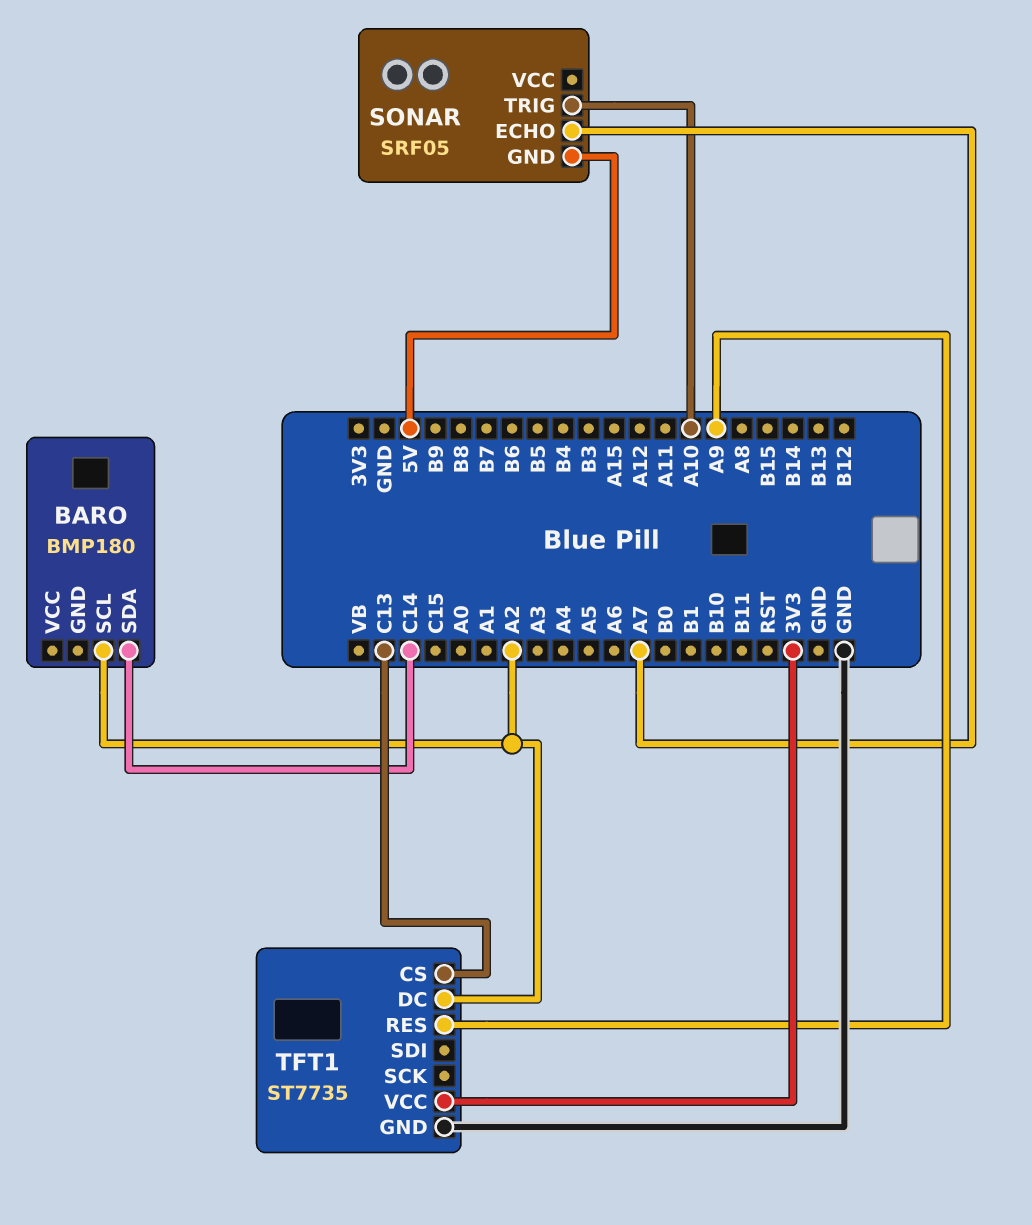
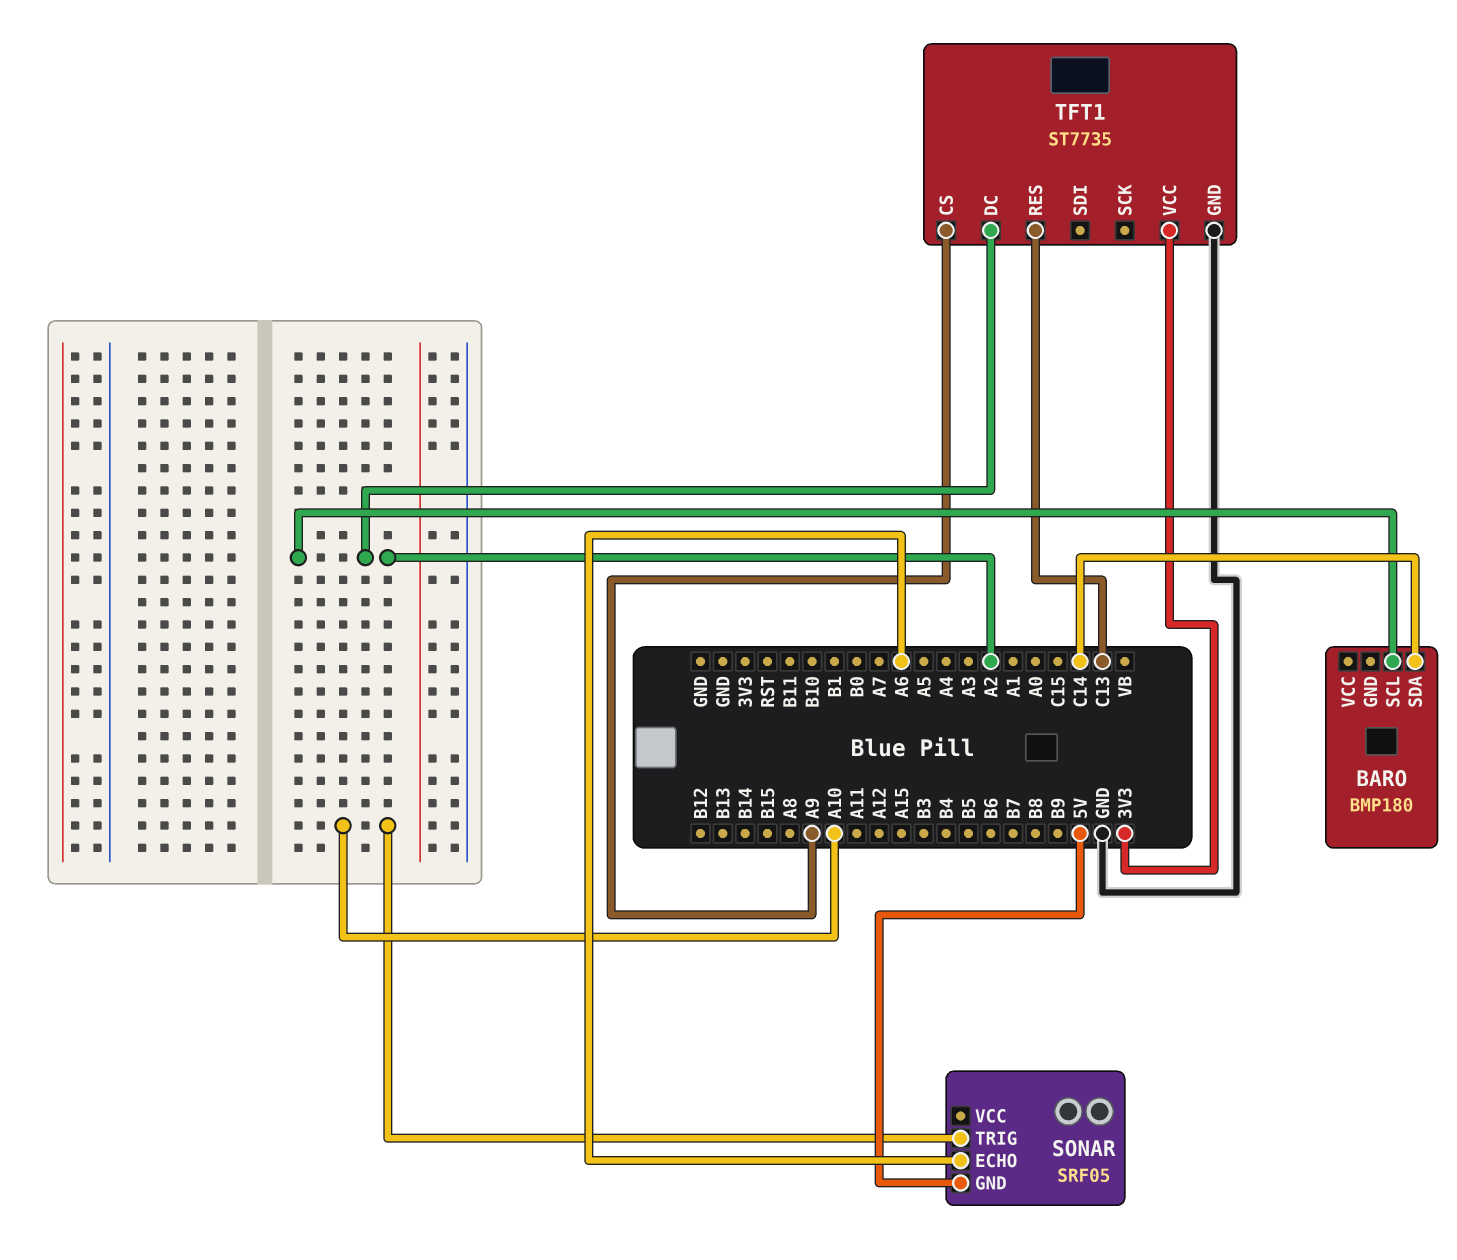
SONAR pin ECHO: A7 -> A6
TFT1 pin CS: C13 -> A9
TFT1 pin RES: A9 -> C13

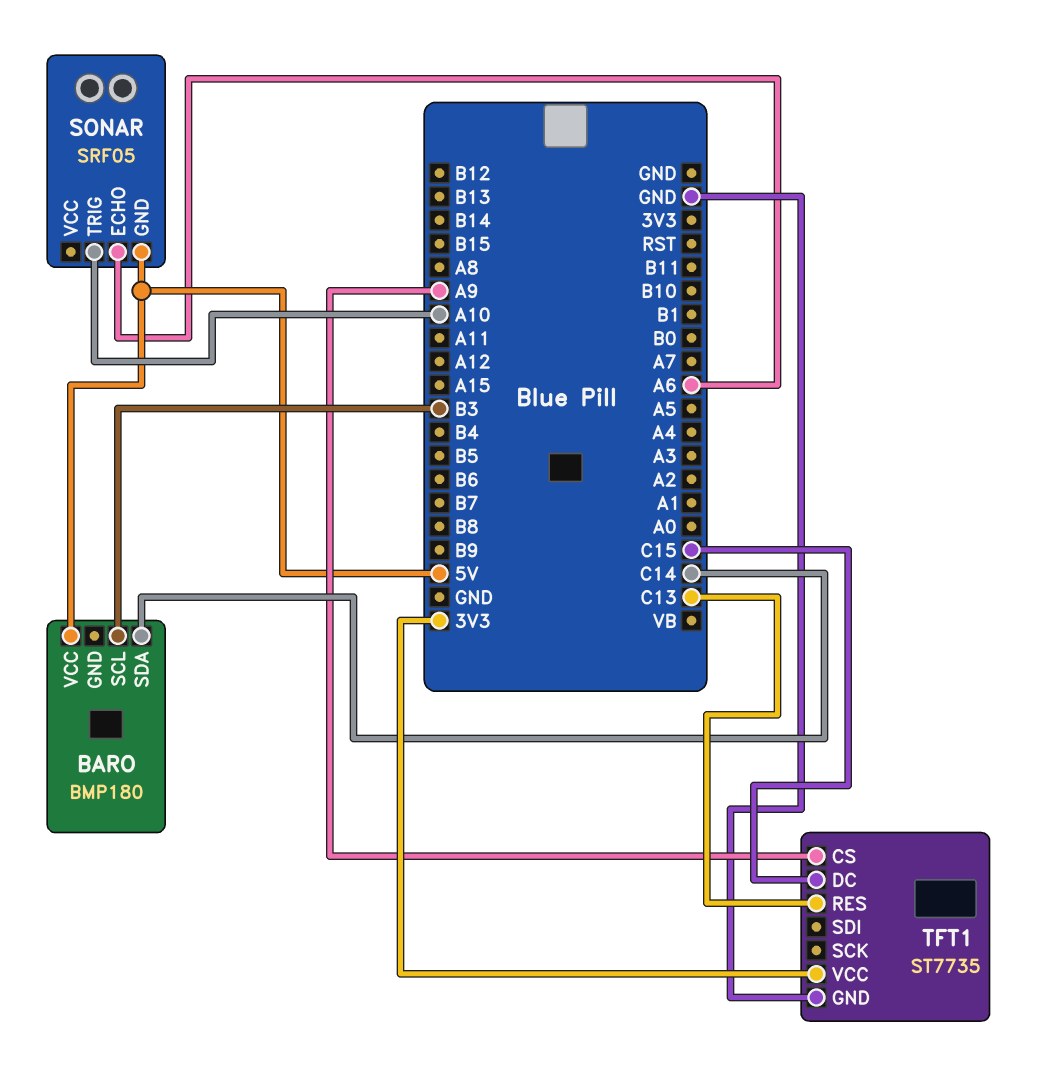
BARO pin SCL: A2 -> B3
BARO pin VCC: none -> 5V
TFT1 pin DC: A2 -> C15

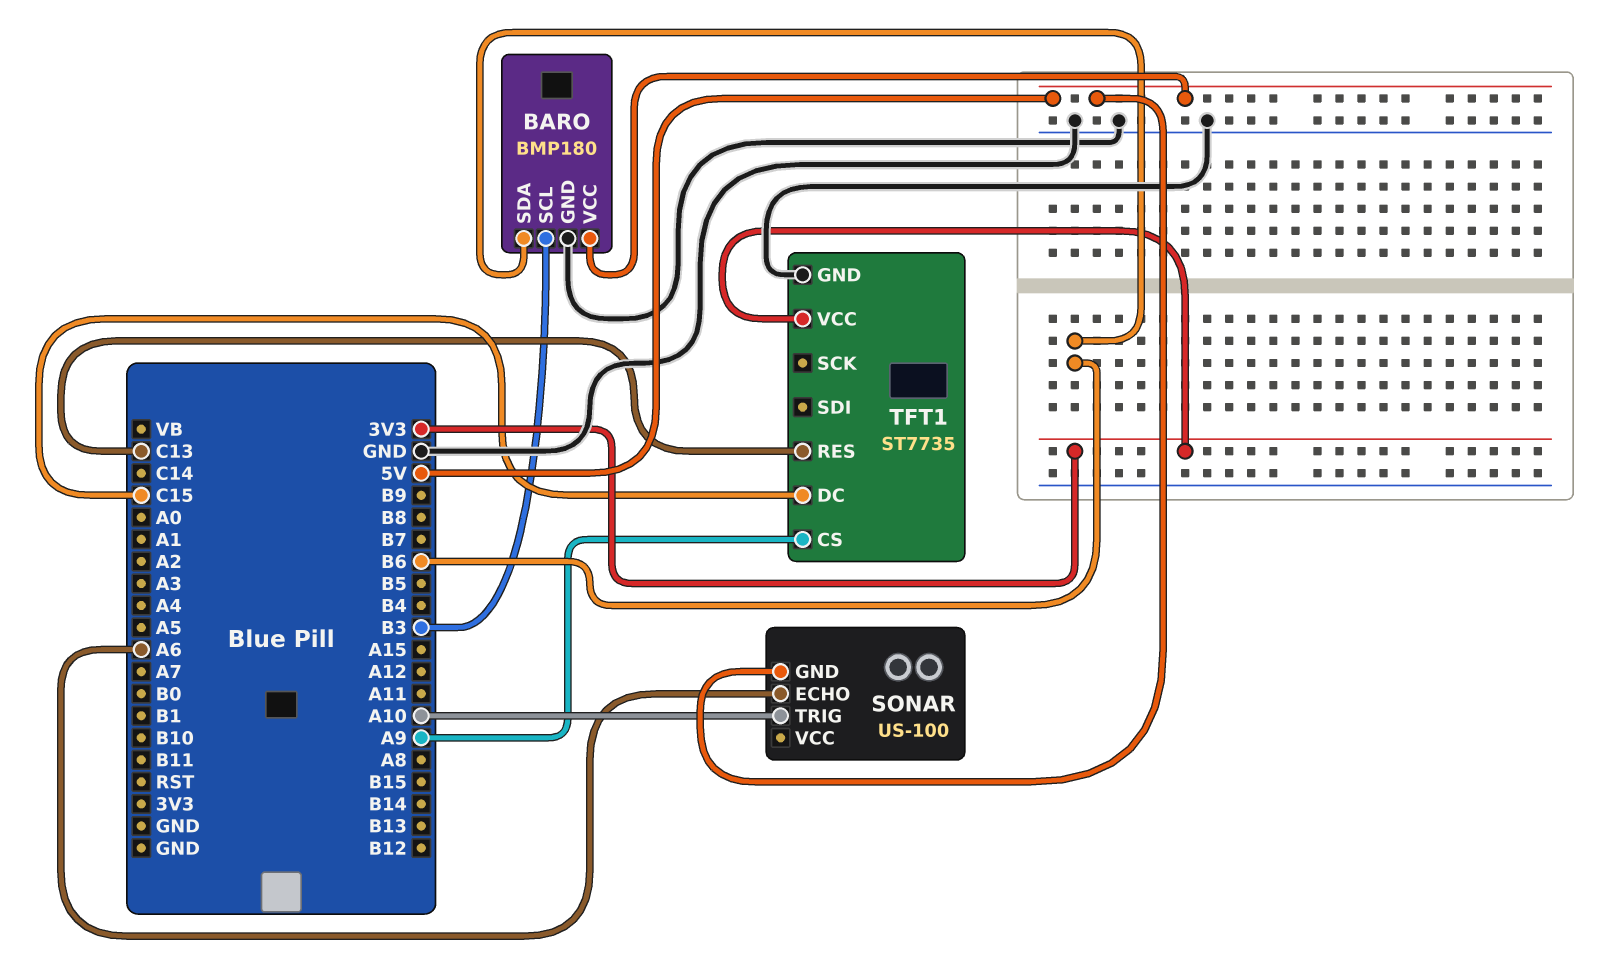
BARO pin GND: none -> GND
BARO pin SDA: C14 -> B6
SONAR: SRF05 -> US-100

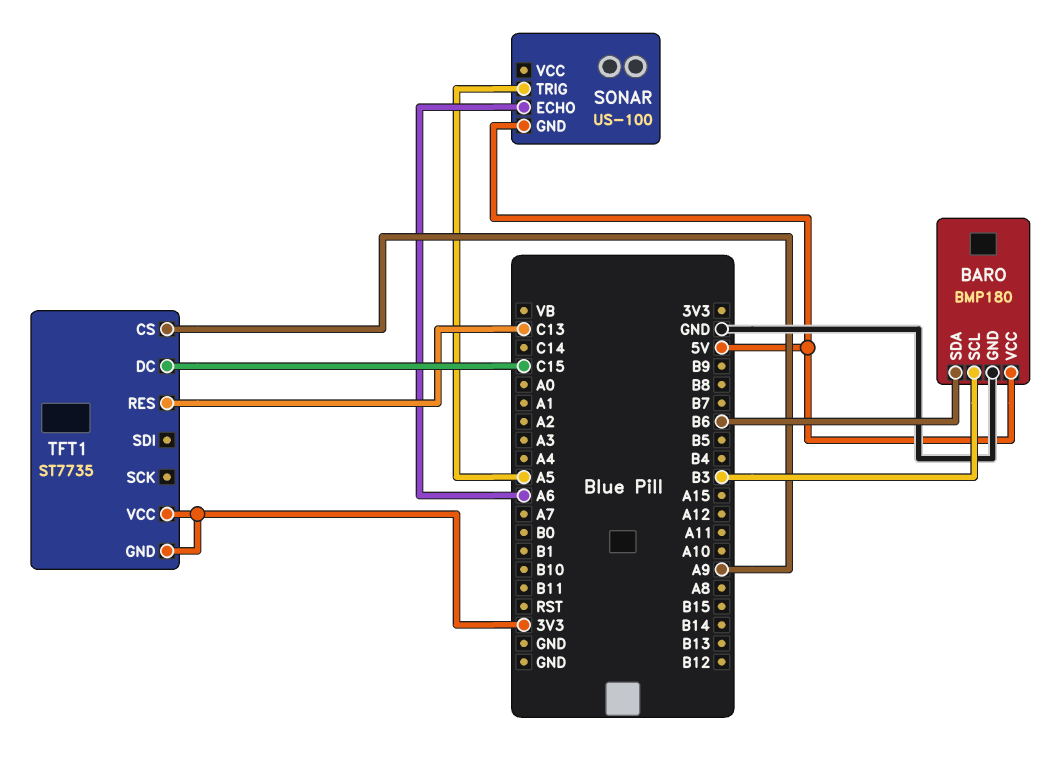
SONAR pin TRIG: A10 -> A5
TFT1 pin GND: GND -> 3V3

